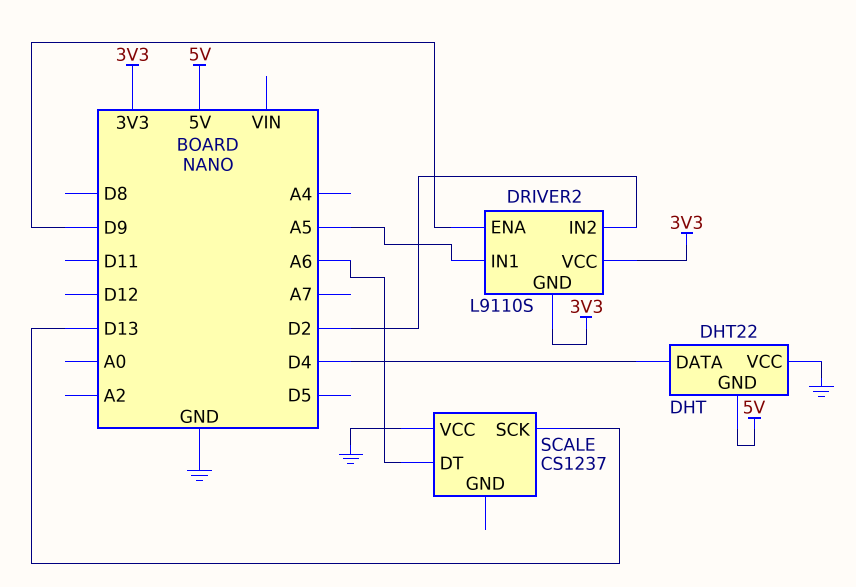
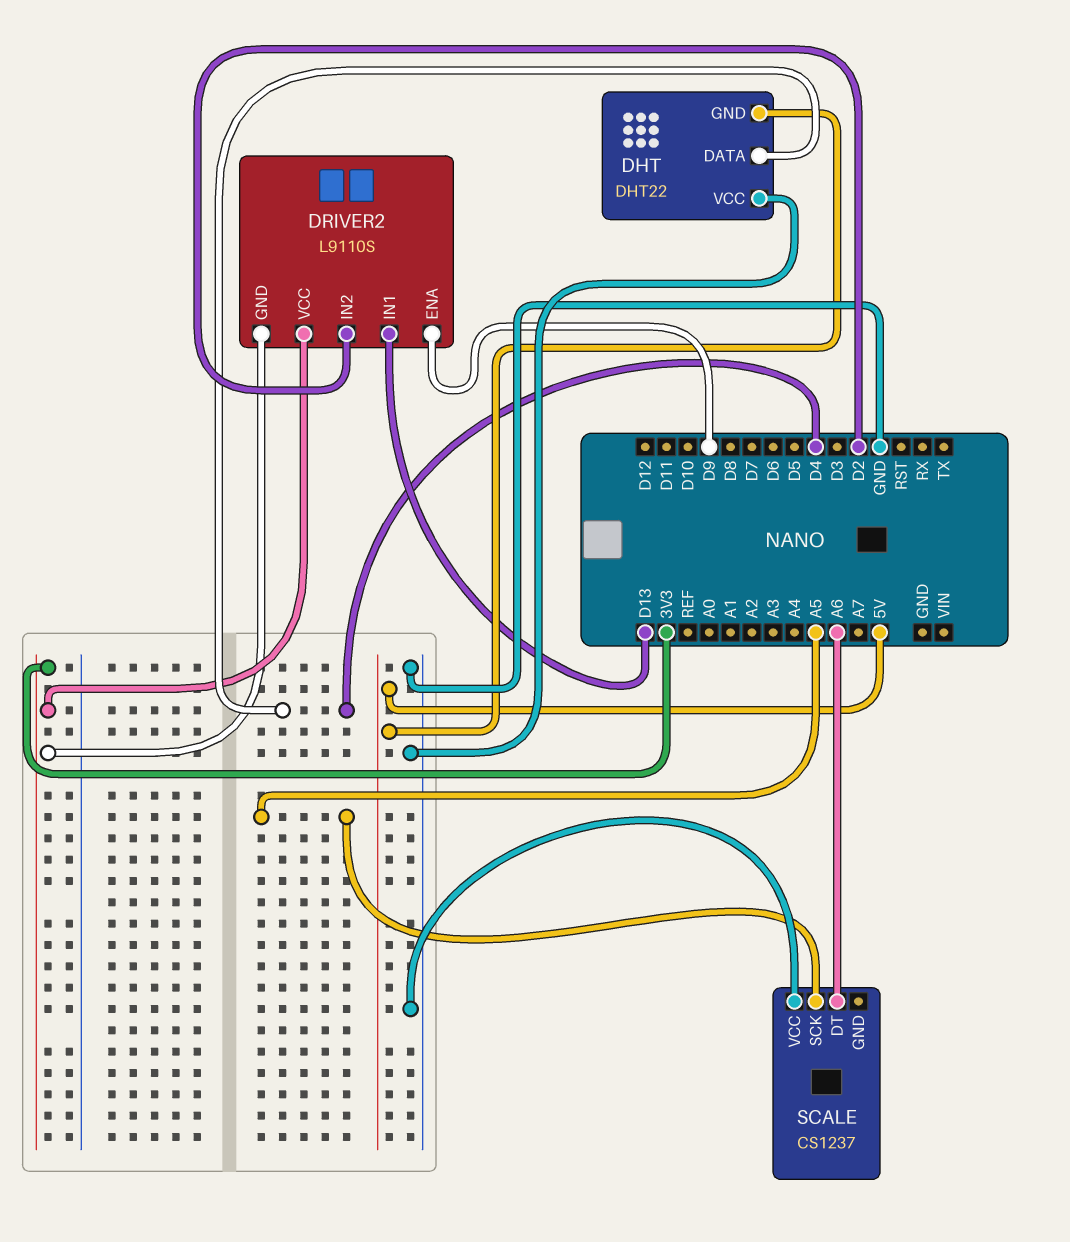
DRIVER2 pin IN1: A5 -> D13
SCALE pin SCK: D13 -> A5

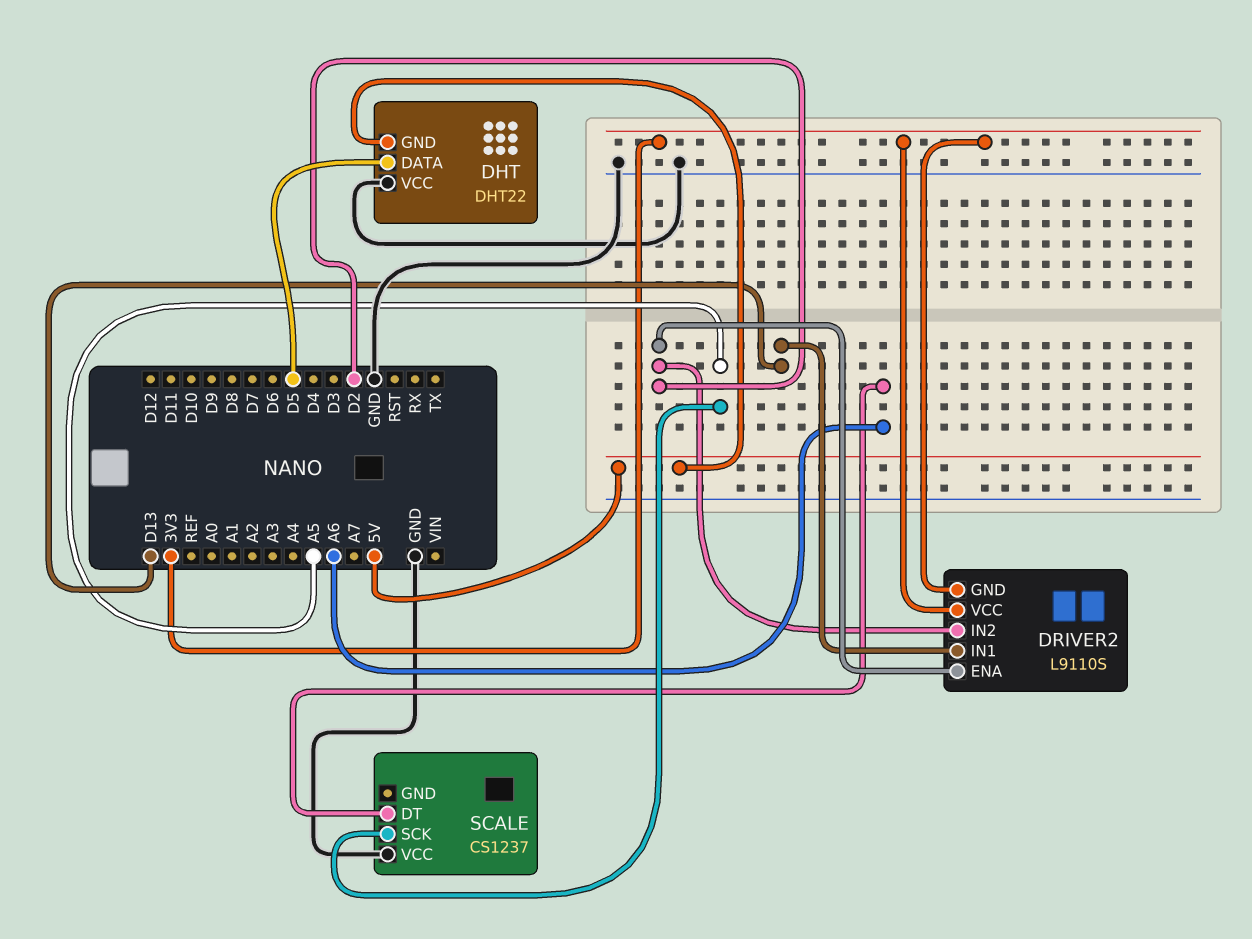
DHT pin DATA: D4 -> D5
DRIVER2 pin ENA: D9 -> D2

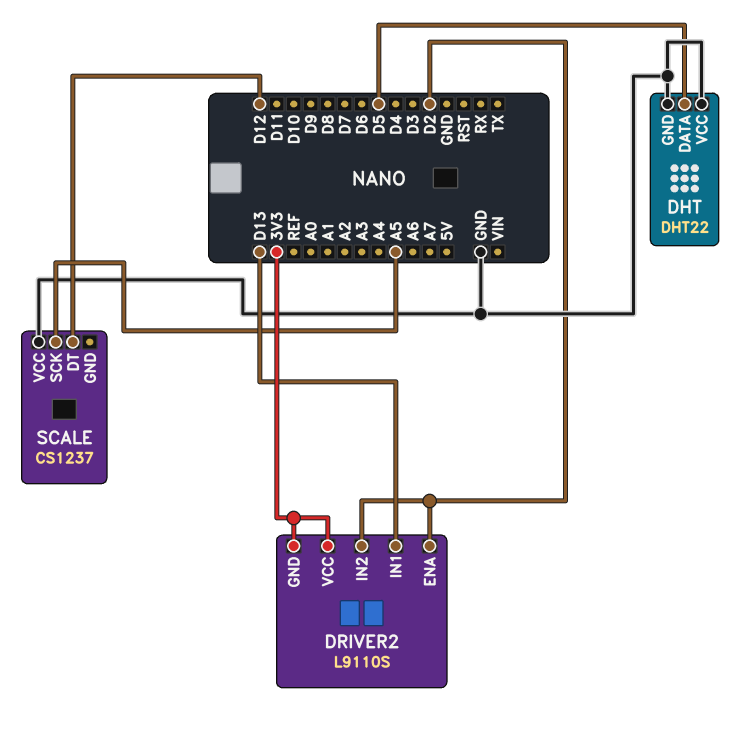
DHT pin GND: 5V -> GND
SCALE pin DT: A6 -> D12

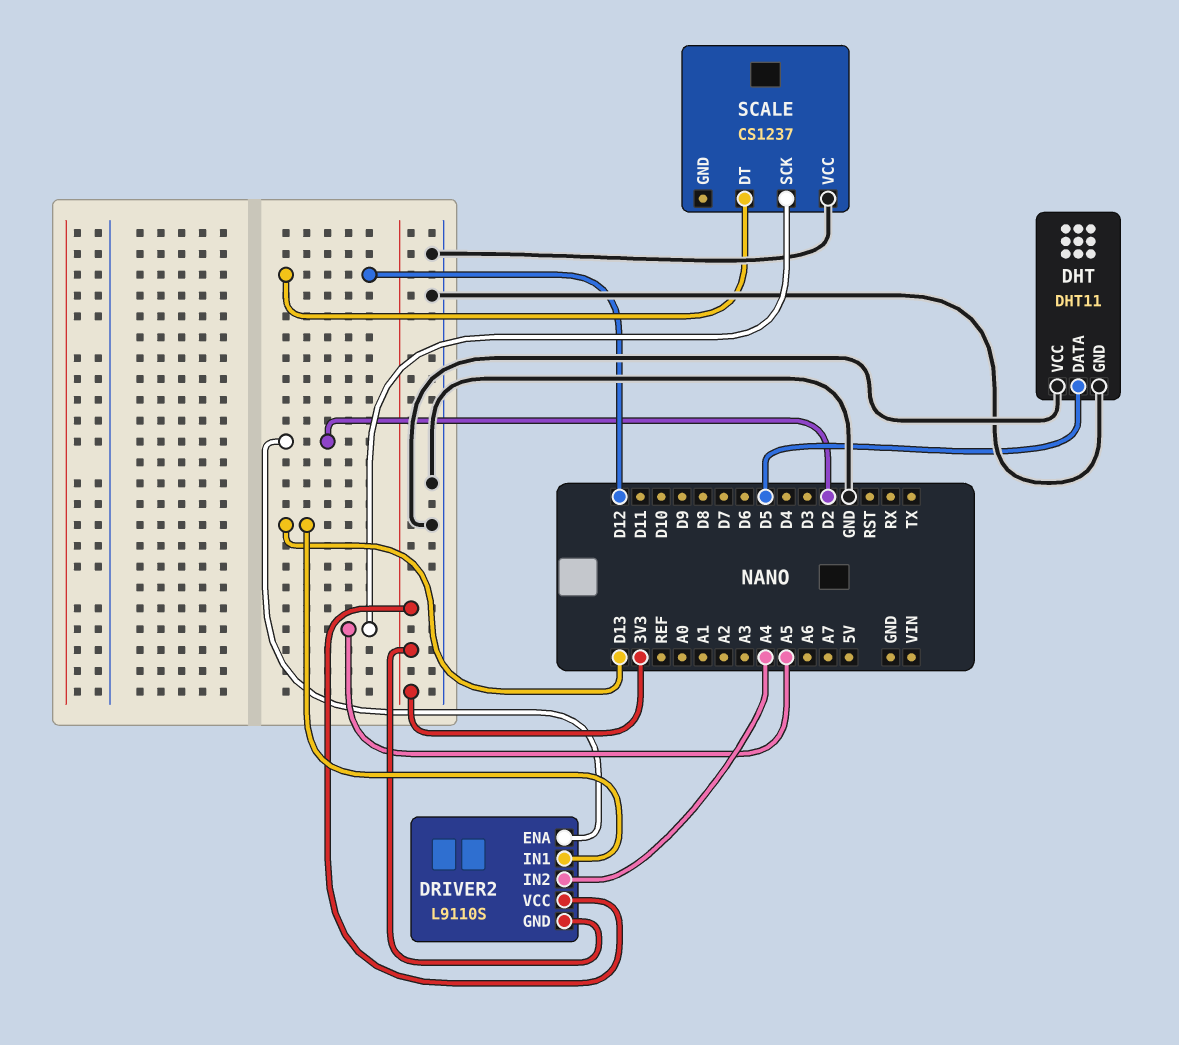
DHT: DHT22 -> DHT11
DRIVER2 pin IN2: D2 -> A4

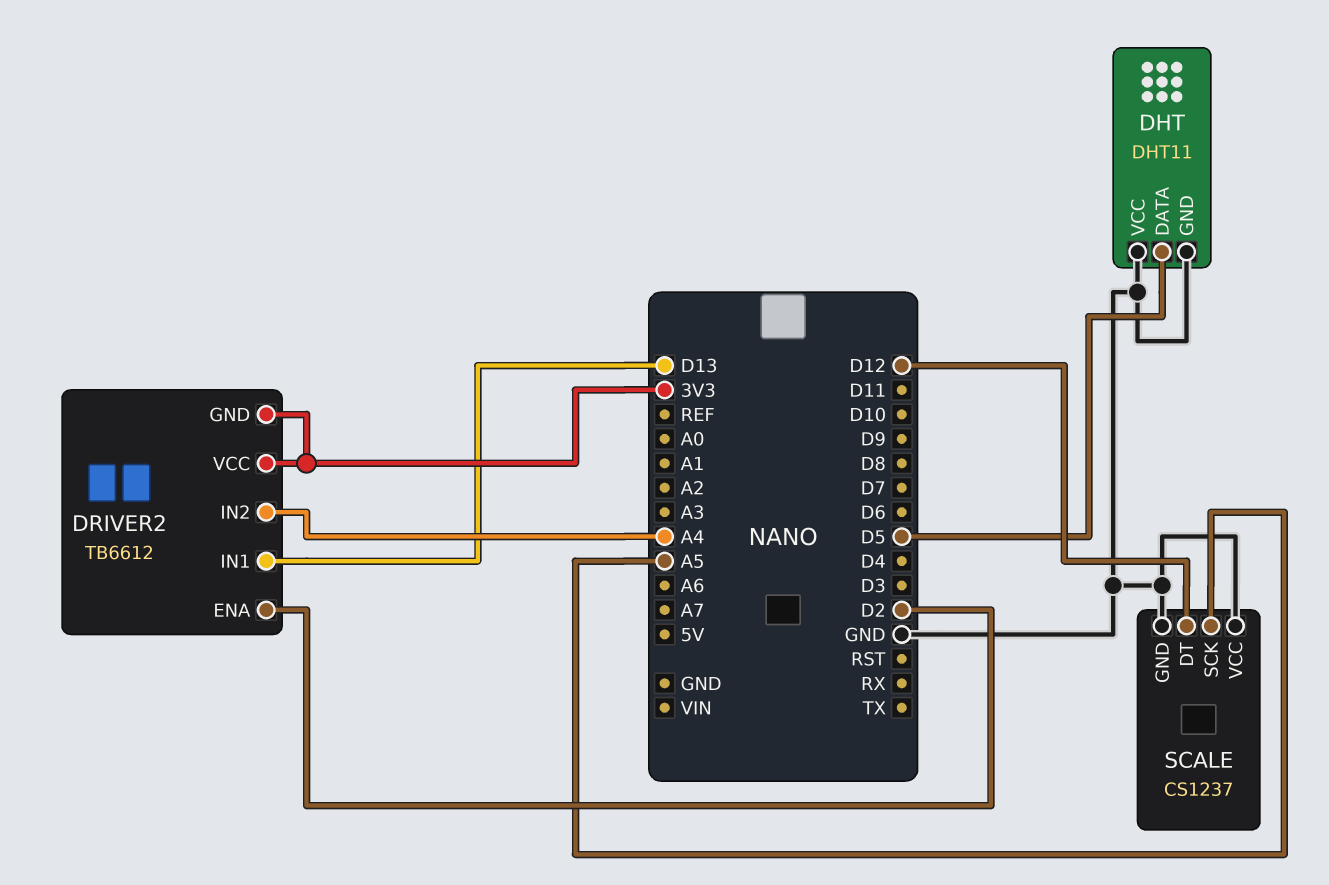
DRIVER2: L9110S -> TB6612
SCALE pin GND: none -> GND

